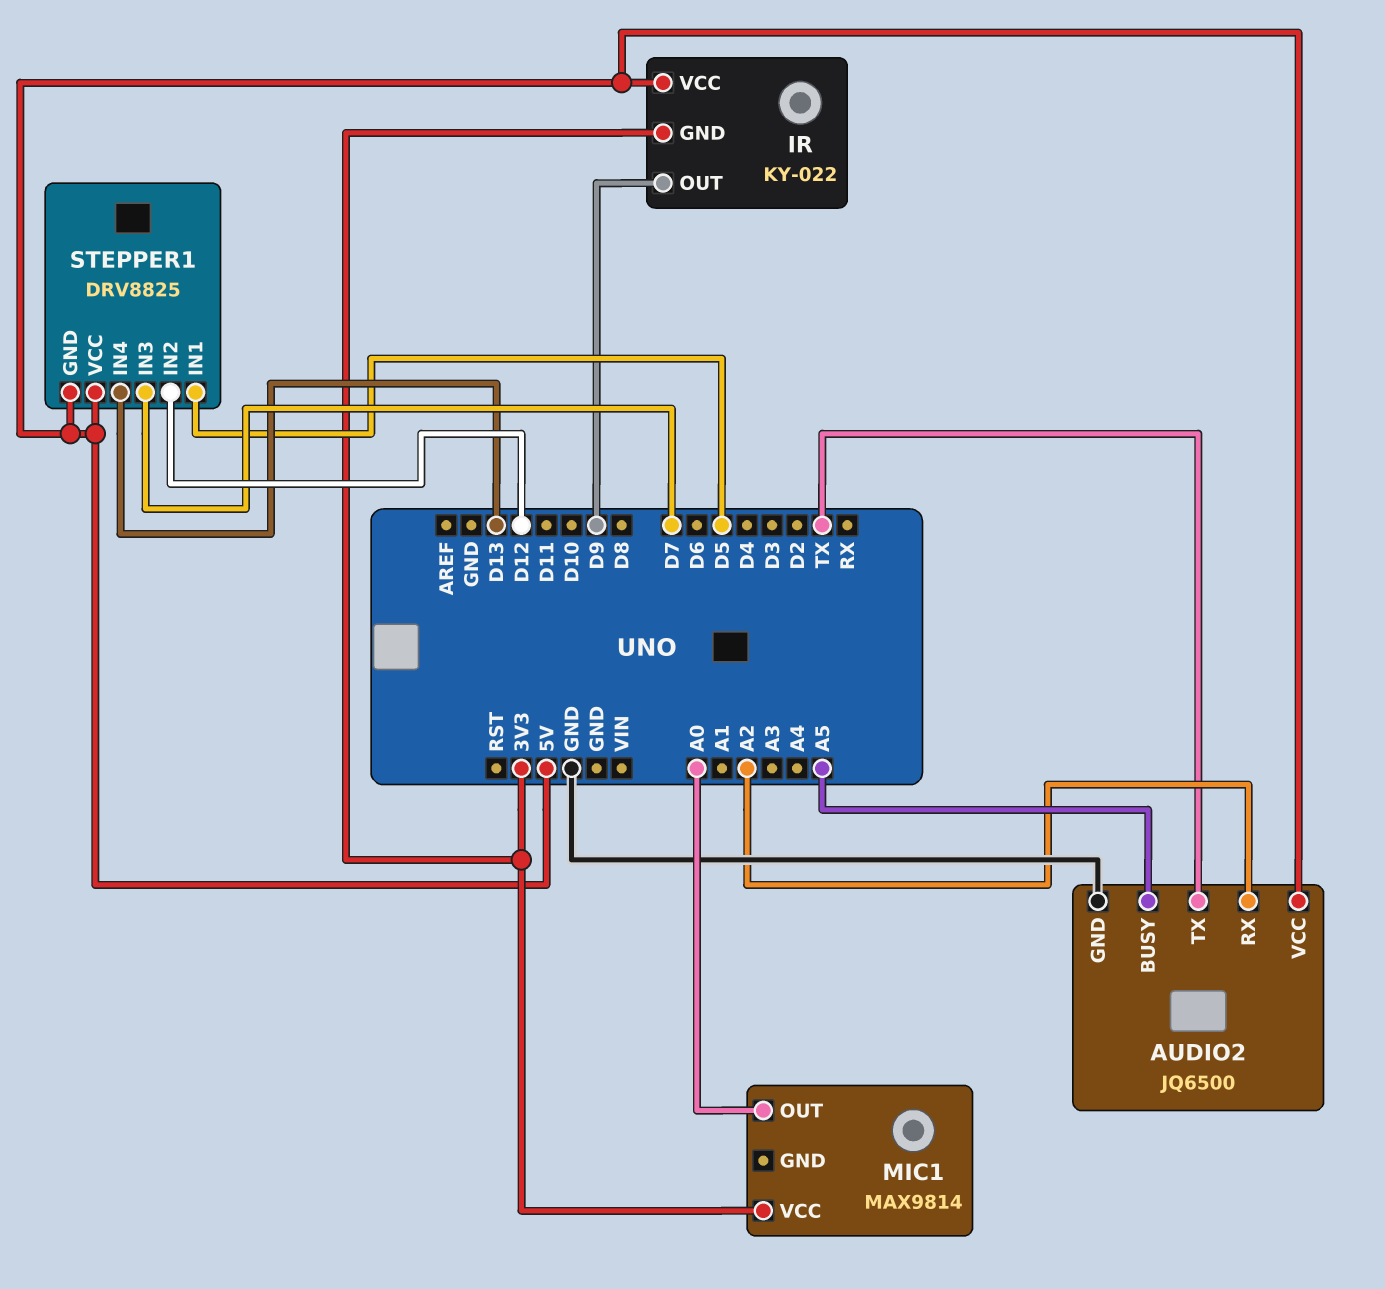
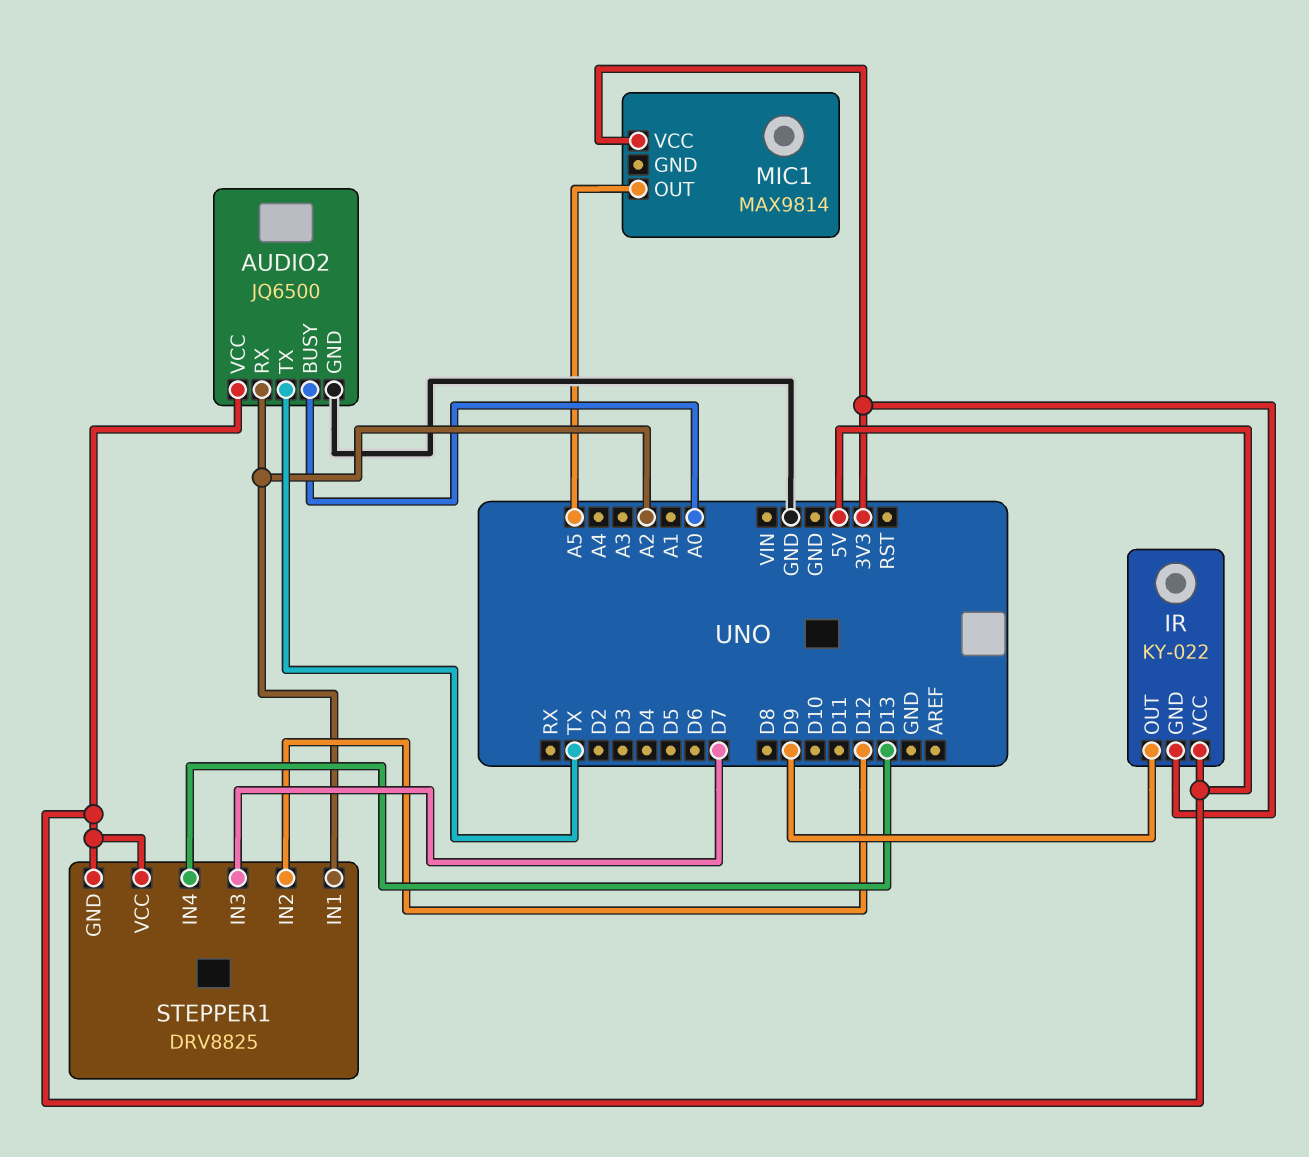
AUDIO2 pin BUSY: A5 -> A0
MIC1 pin OUT: A0 -> A5
STEPPER1 pin IN1: D5 -> A2

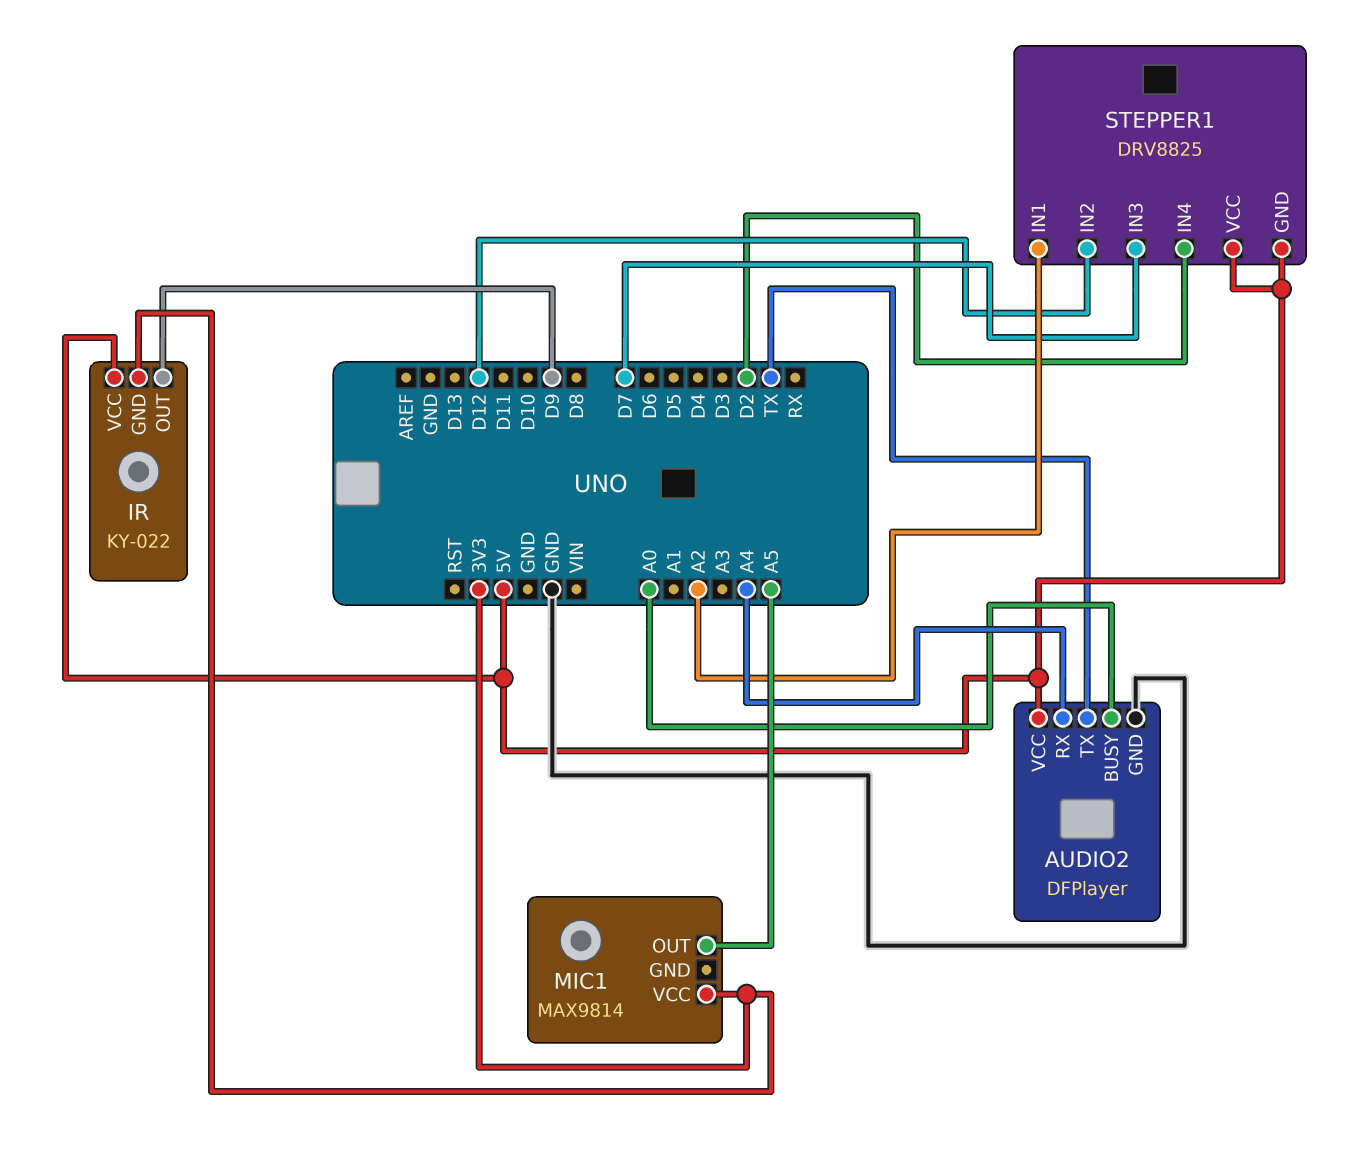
AUDIO2: JQ6500 -> DFPlayer
AUDIO2 pin RX: A2 -> A4
STEPPER1 pin IN4: D13 -> D2

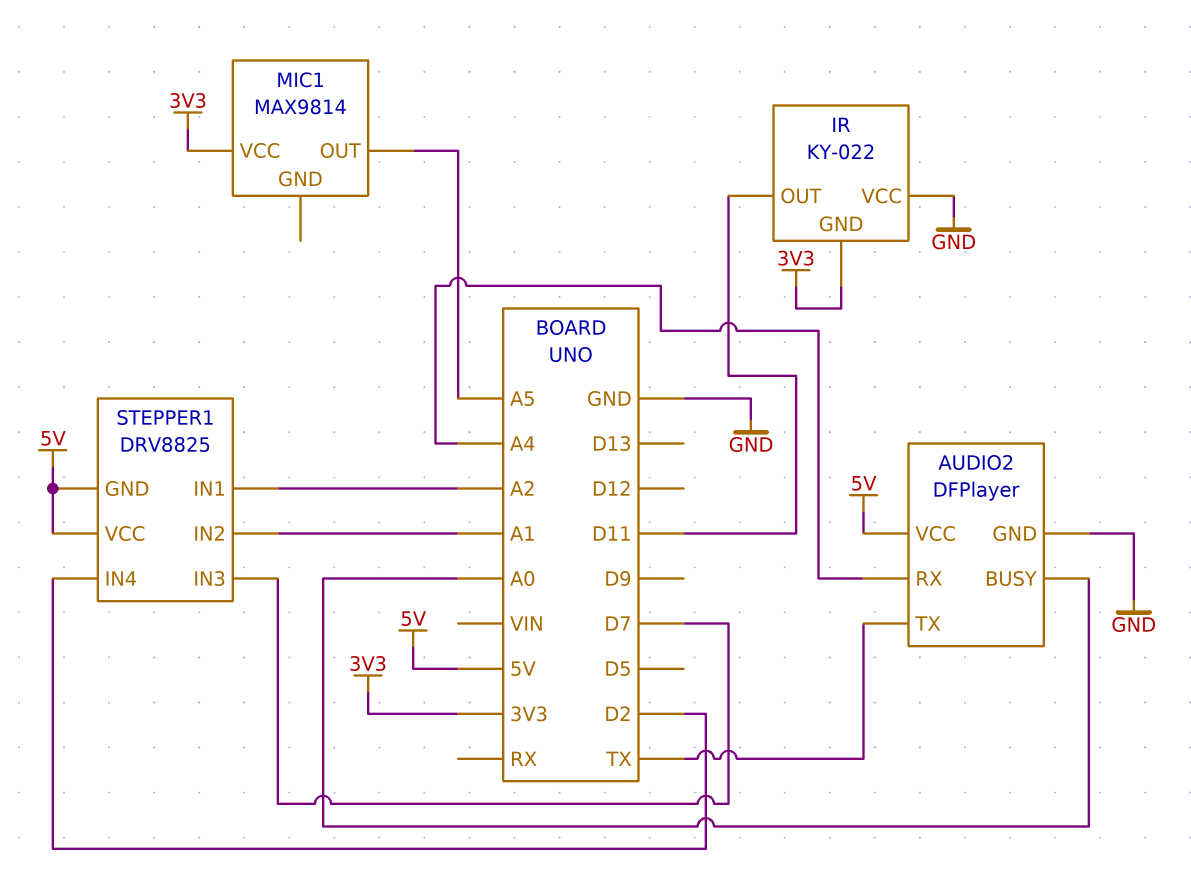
IR pin OUT: D9 -> D11
IR pin VCC: 5V -> GND
STEPPER1 pin IN2: D12 -> A1

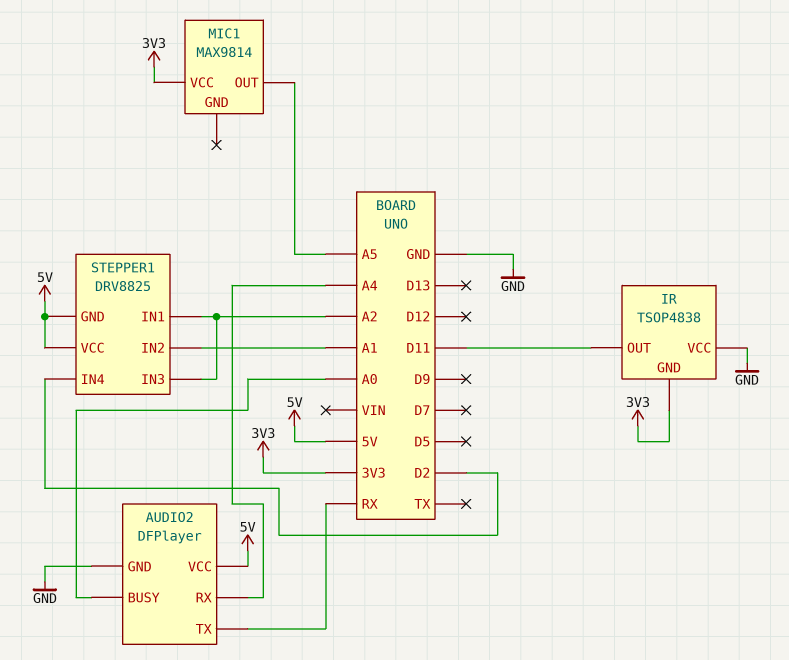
AUDIO2 pin TX: TX -> RX
IR: KY-022 -> TSOP4838
STEPPER1 pin IN3: D7 -> A2

